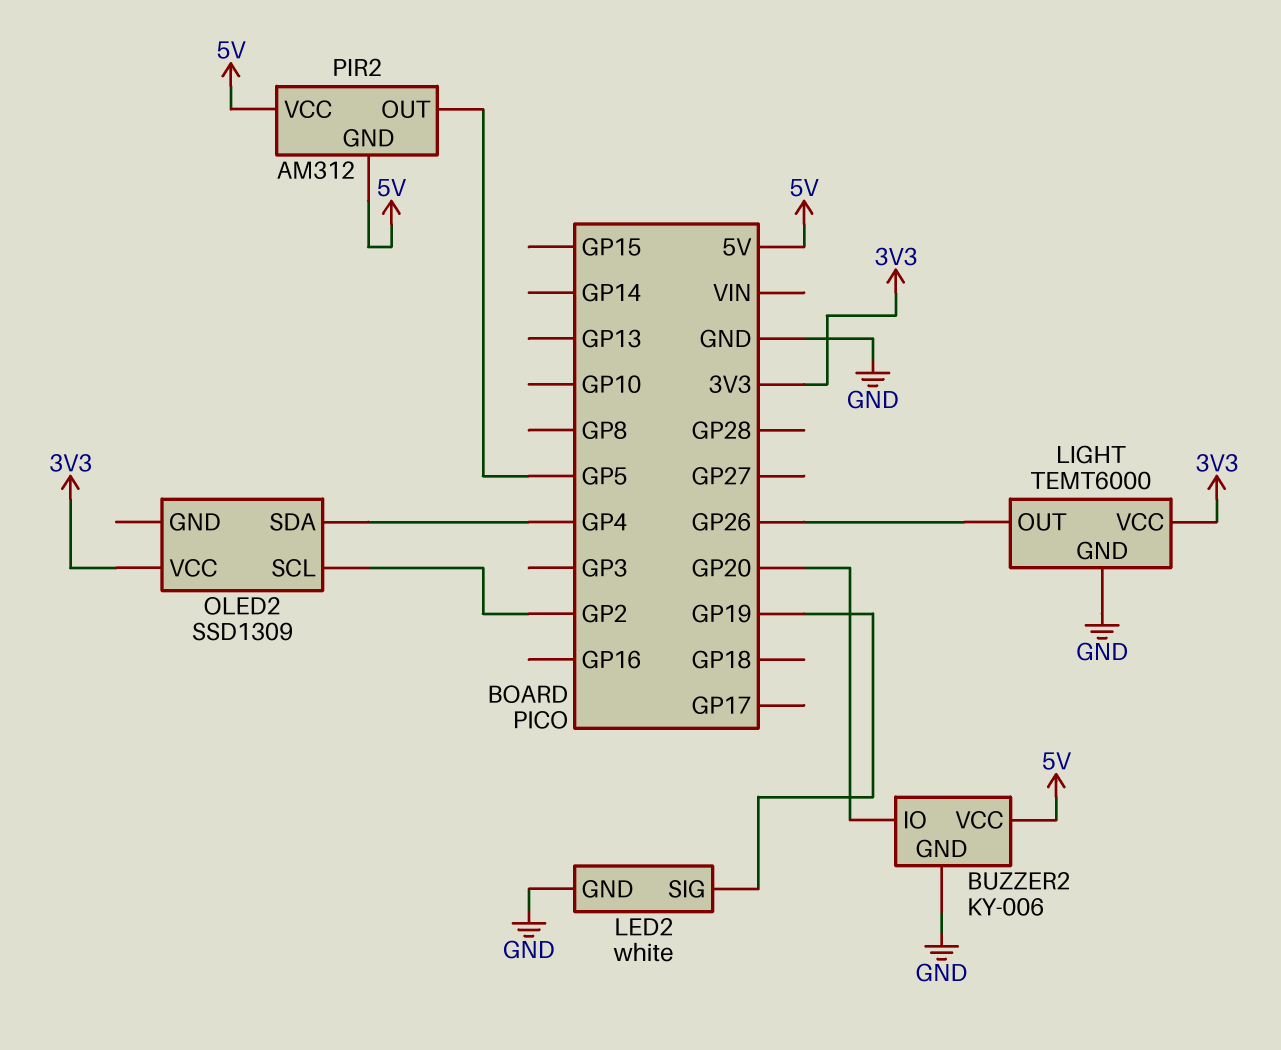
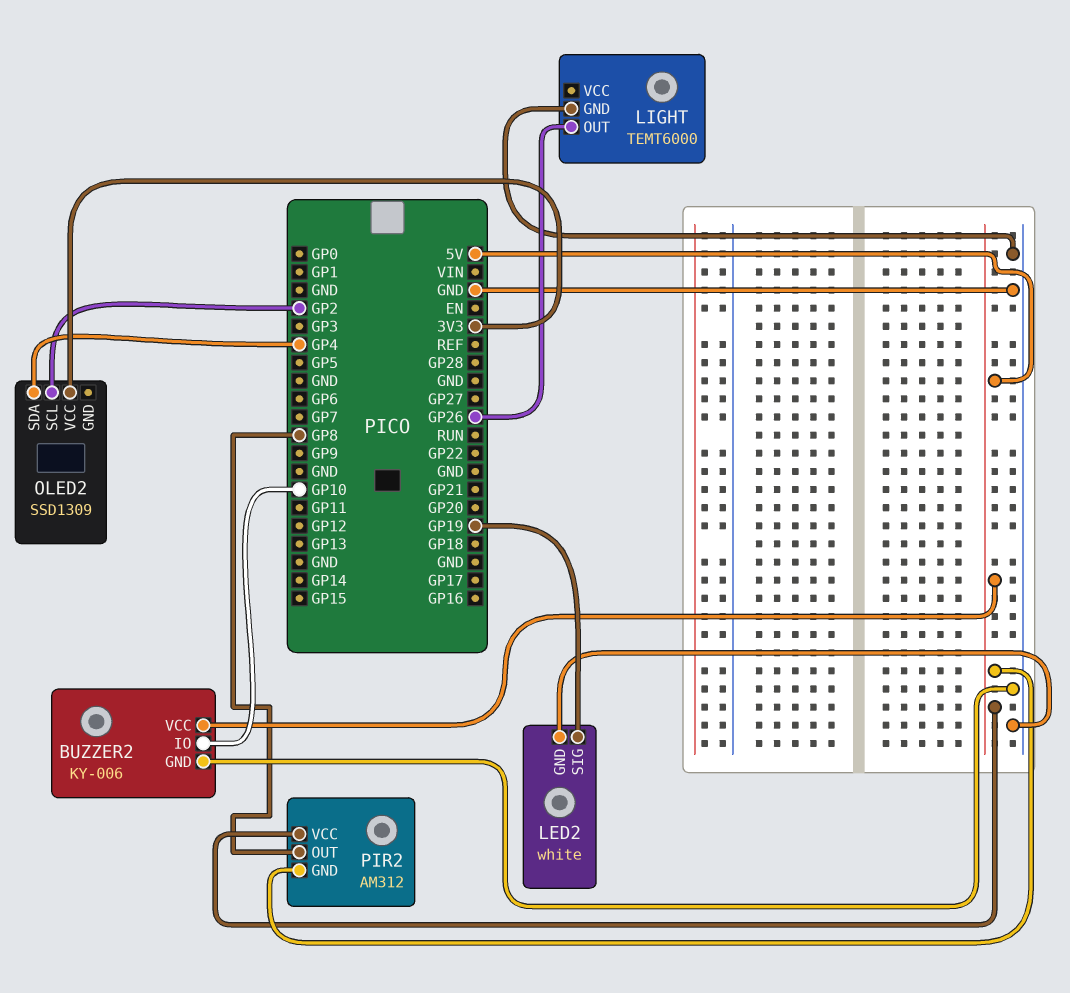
BUZZER2 pin IO: GP20 -> GP10
LIGHT pin VCC: 3V3 -> none
PIR2 pin OUT: GP5 -> GP8

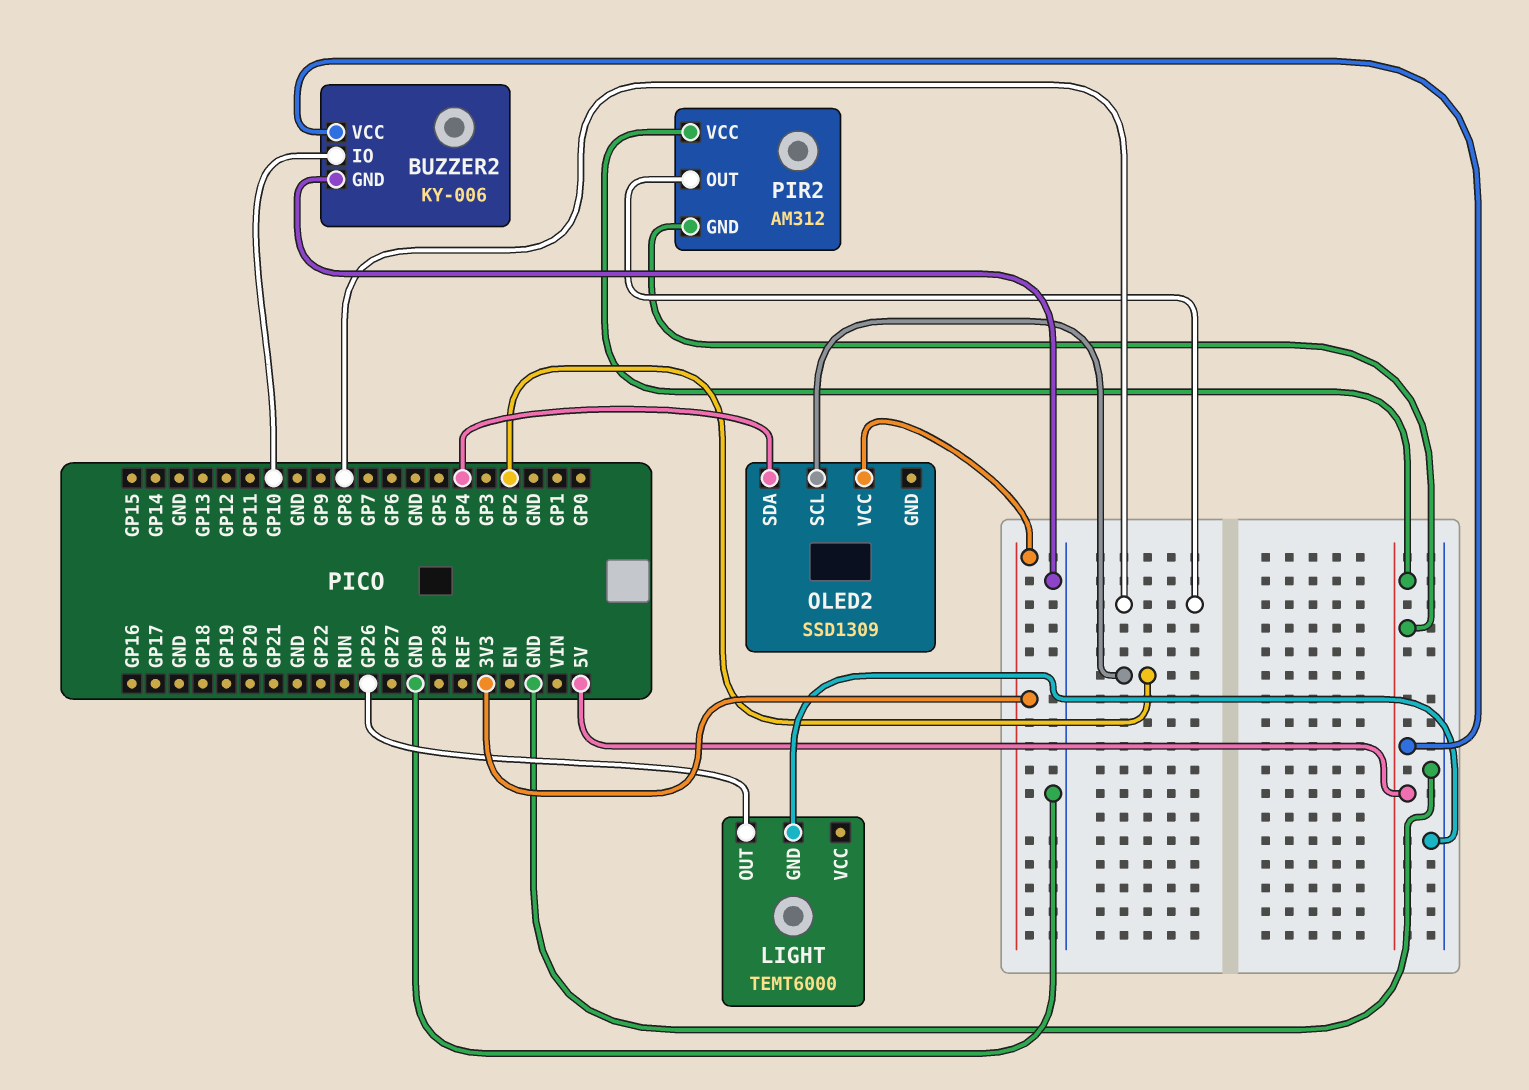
LED2: white -> none
LED2 pin GND: GND -> none
LED2 pin SIG: GP19 -> none

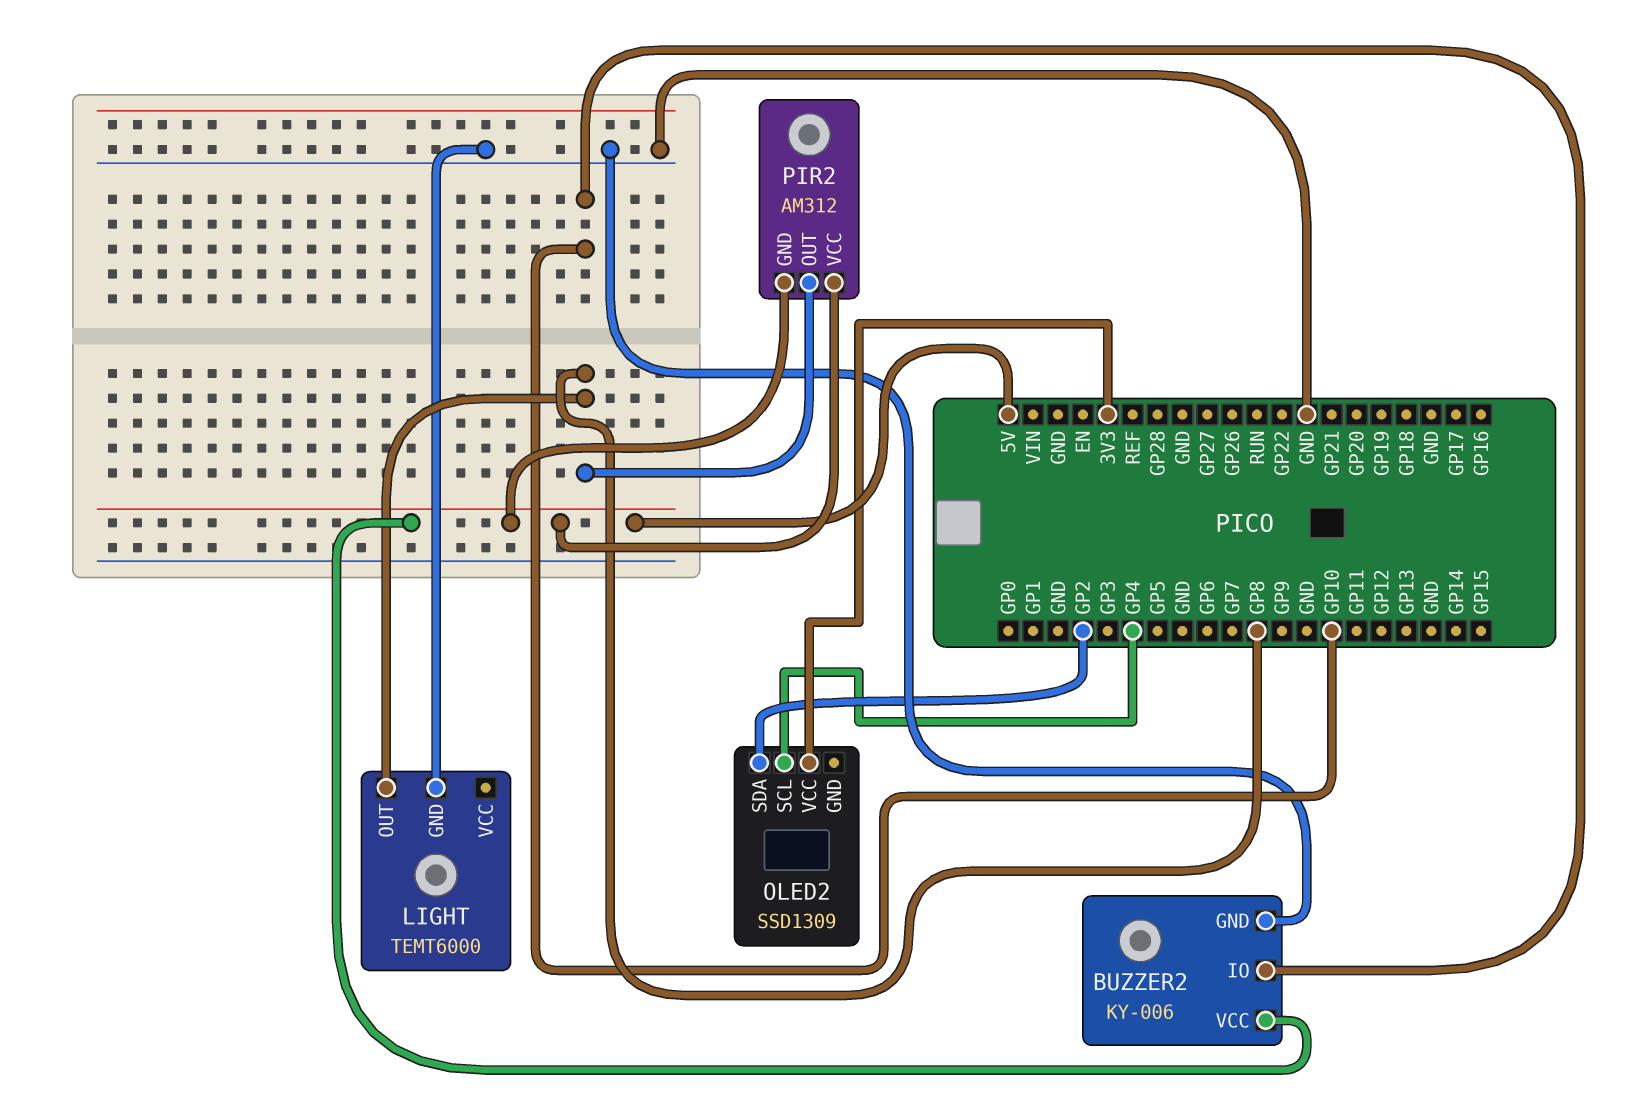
LIGHT pin OUT: GP26 -> GP8
OLED2 pin SCL: GP2 -> GP4
OLED2 pin SDA: GP4 -> GP2

